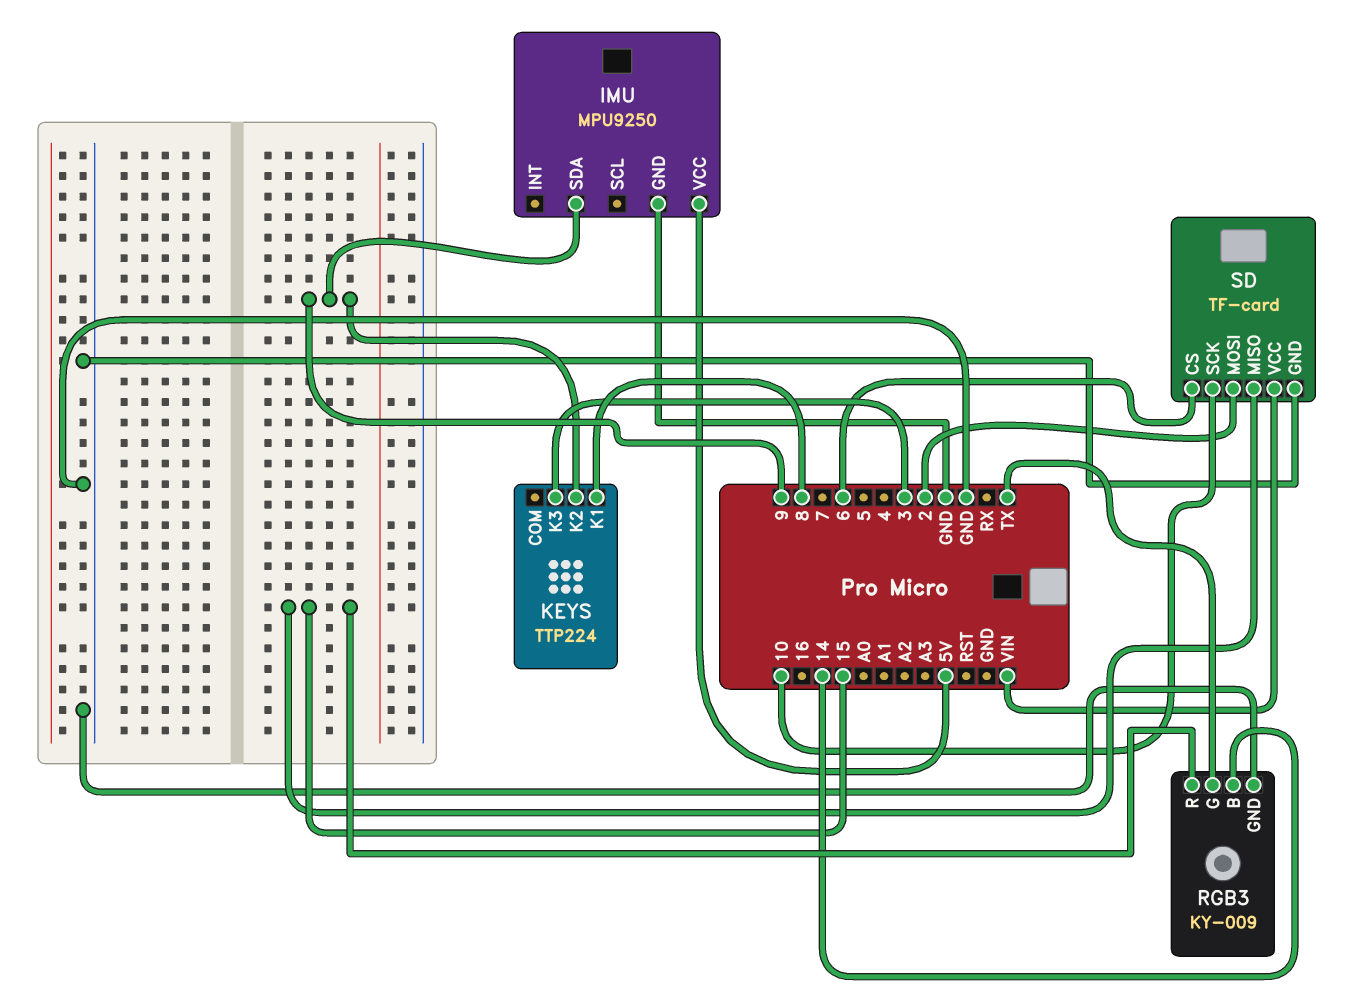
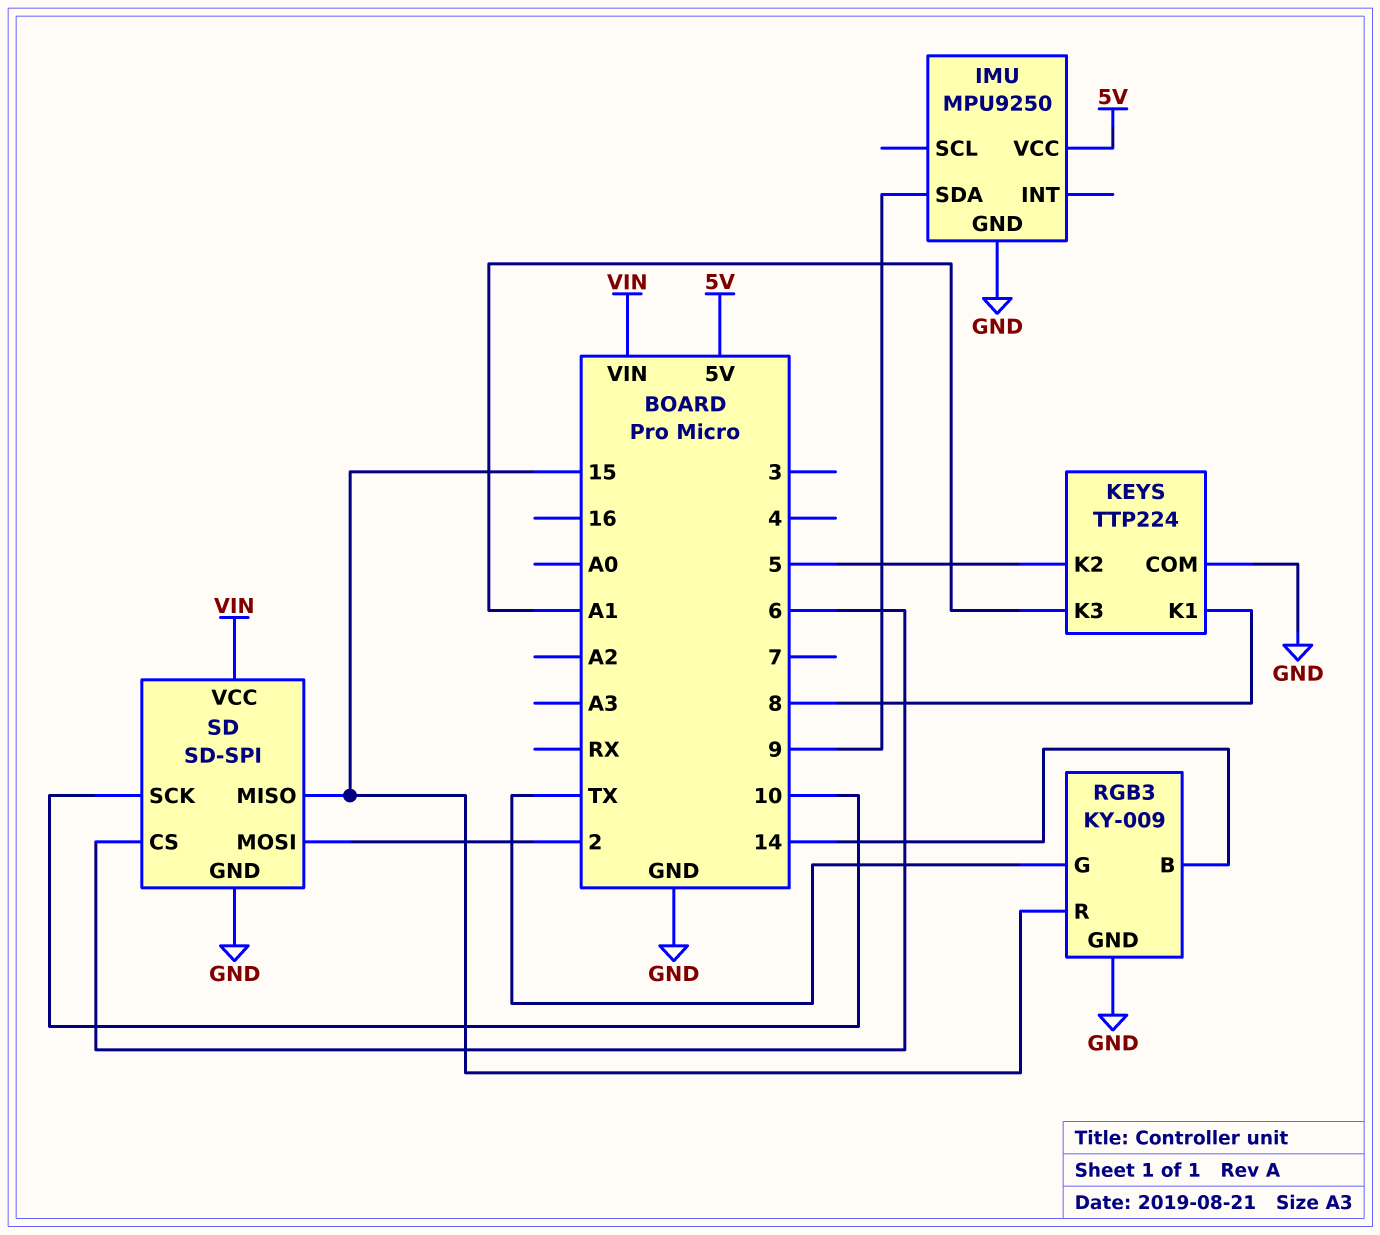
KEYS pin COM: none -> GND
KEYS pin K2: 9 -> 5
KEYS pin K3: 3 -> A1
SD: TF-card -> SD-SPI

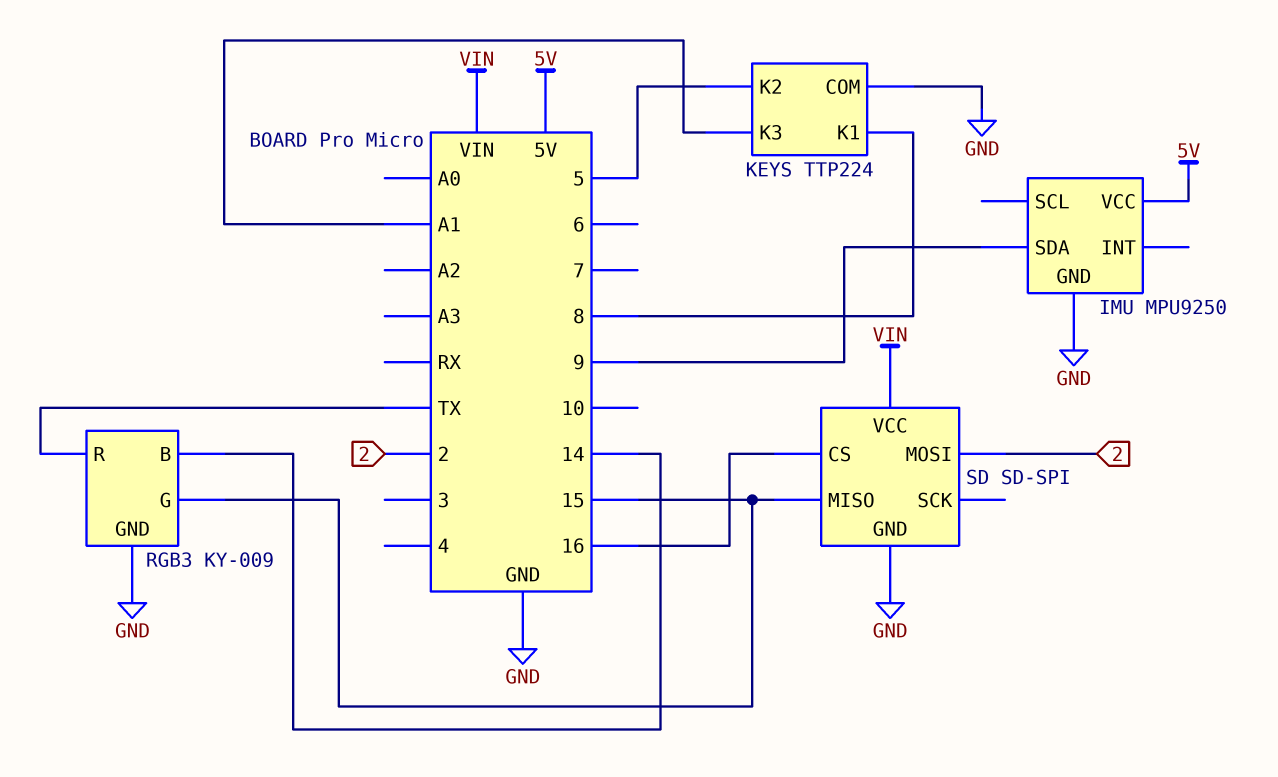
RGB3 pin G: TX -> 15
RGB3 pin R: 15 -> TX
SD pin CS: 6 -> 16
SD pin SCK: 10 -> none

